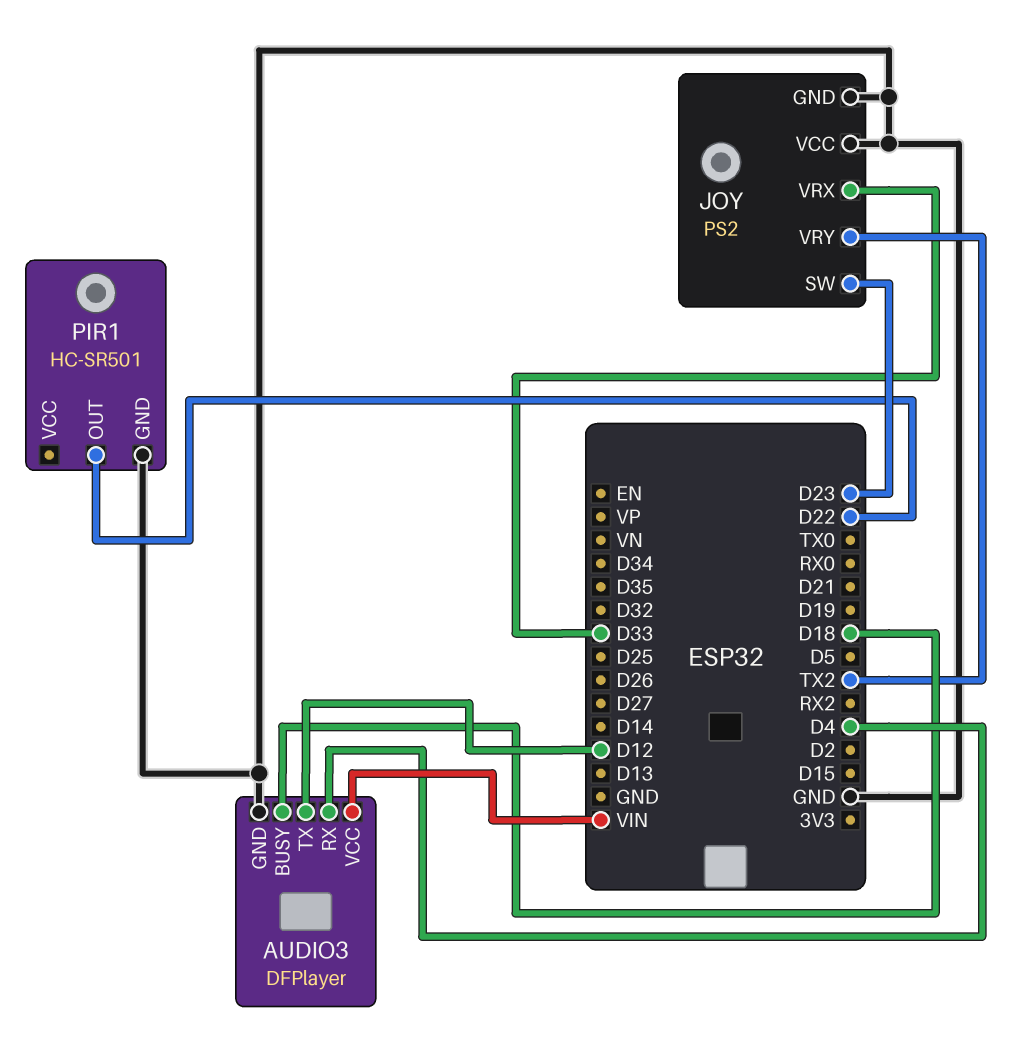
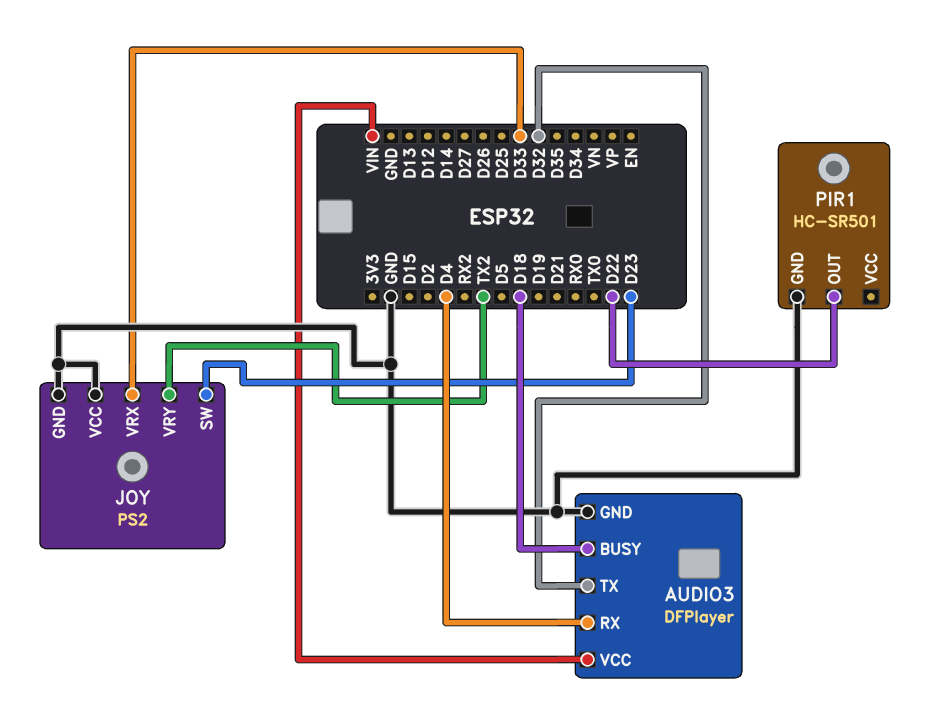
AUDIO3 pin TX: D12 -> D32

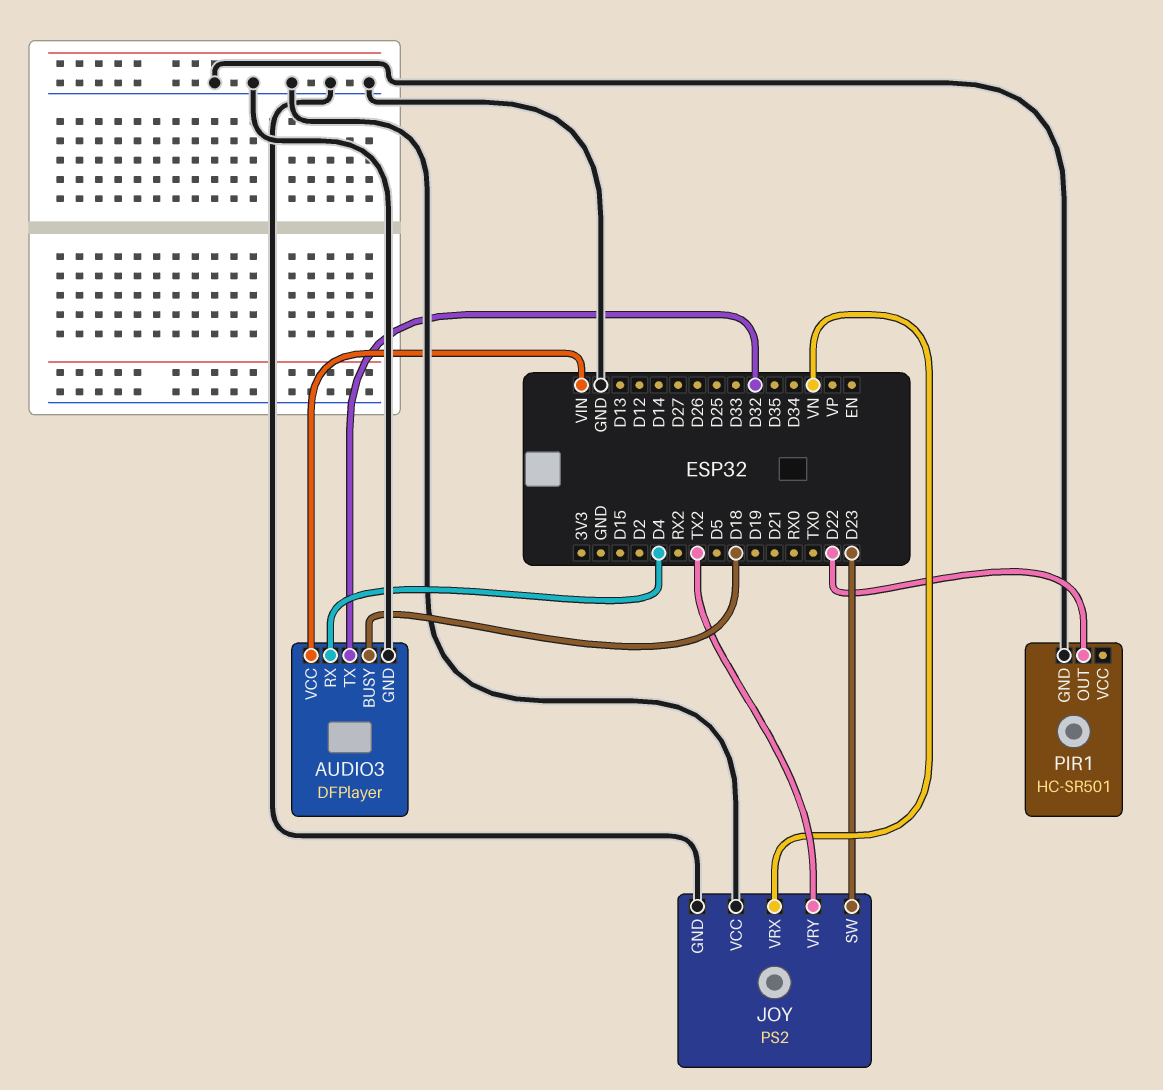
JOY pin VRX: D33 -> VN

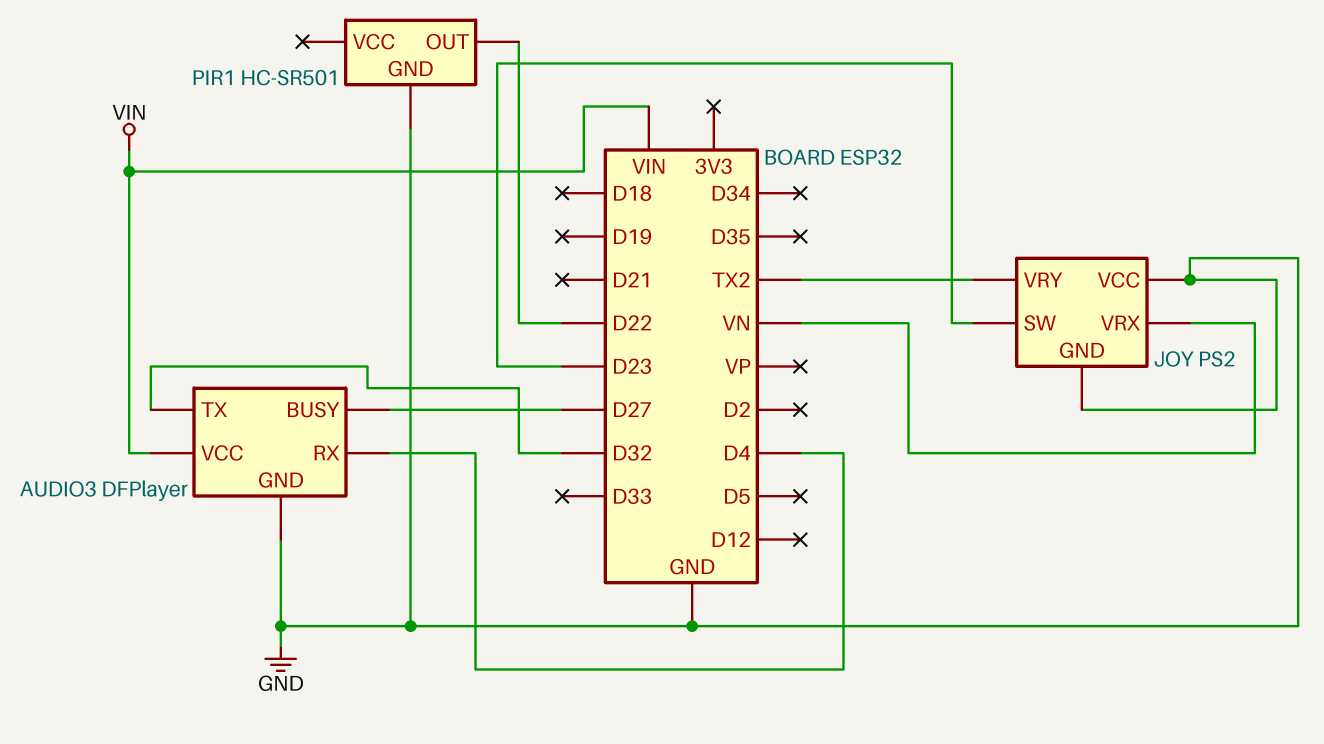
AUDIO3 pin BUSY: D18 -> D27

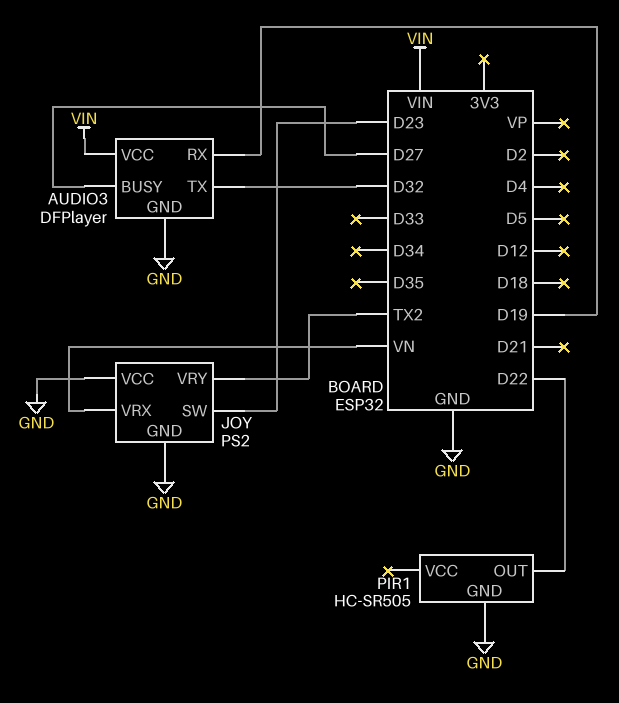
AUDIO3 pin RX: D4 -> D19
PIR1: HC-SR501 -> HC-SR505

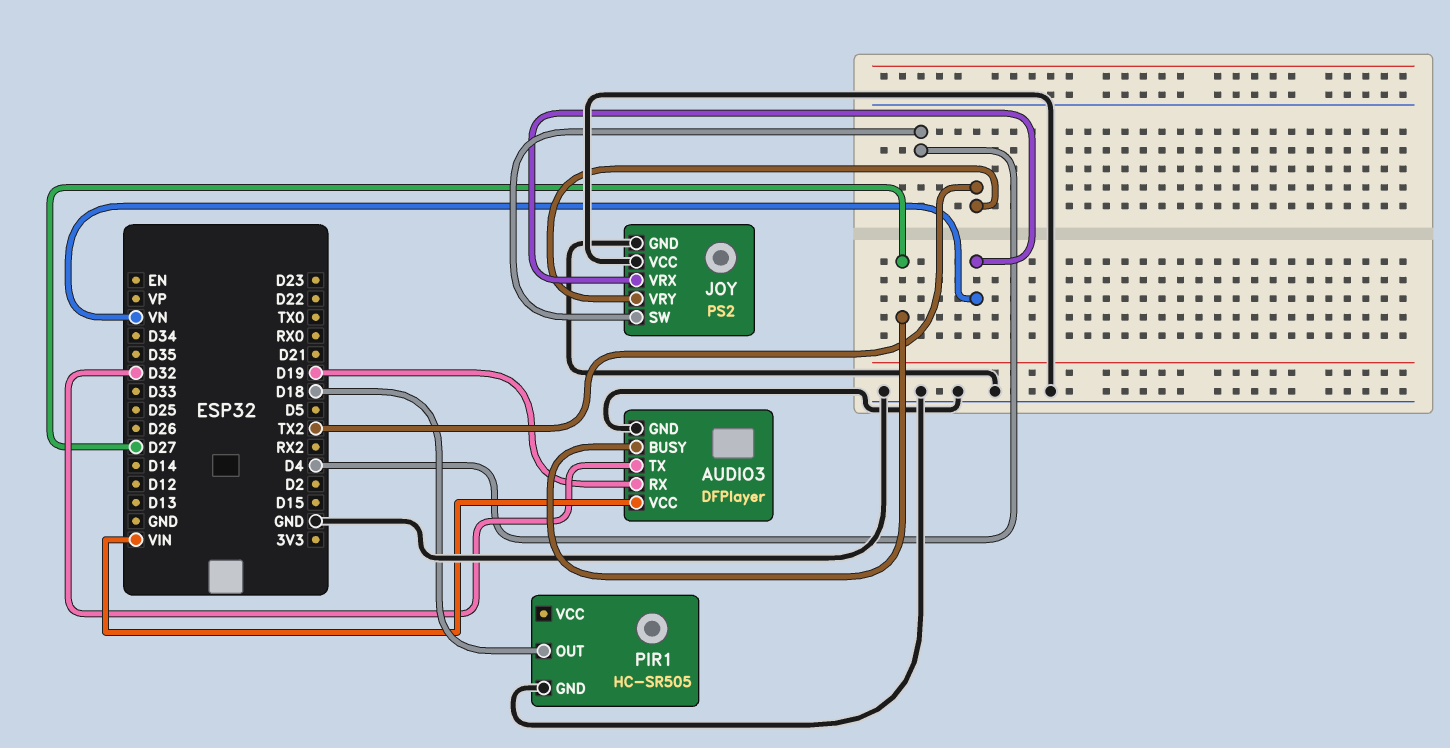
JOY pin SW: D23 -> D4
PIR1 pin OUT: D22 -> D18

